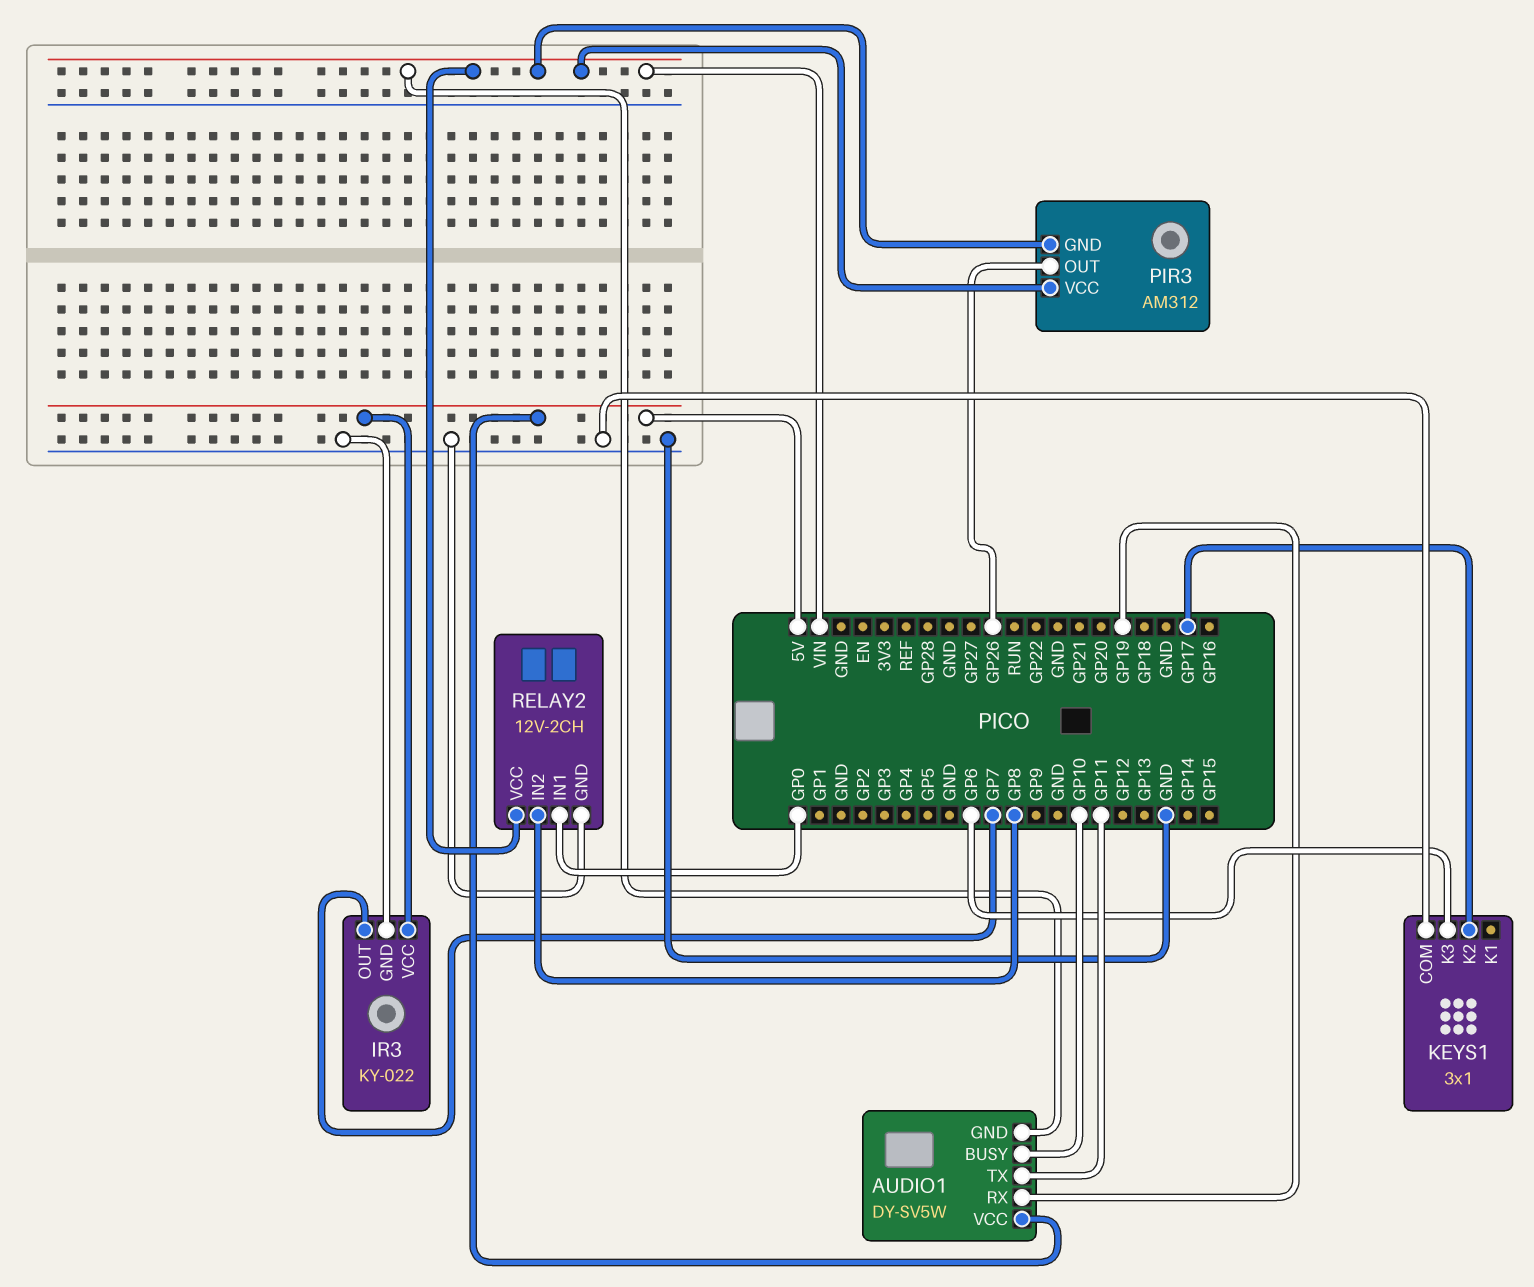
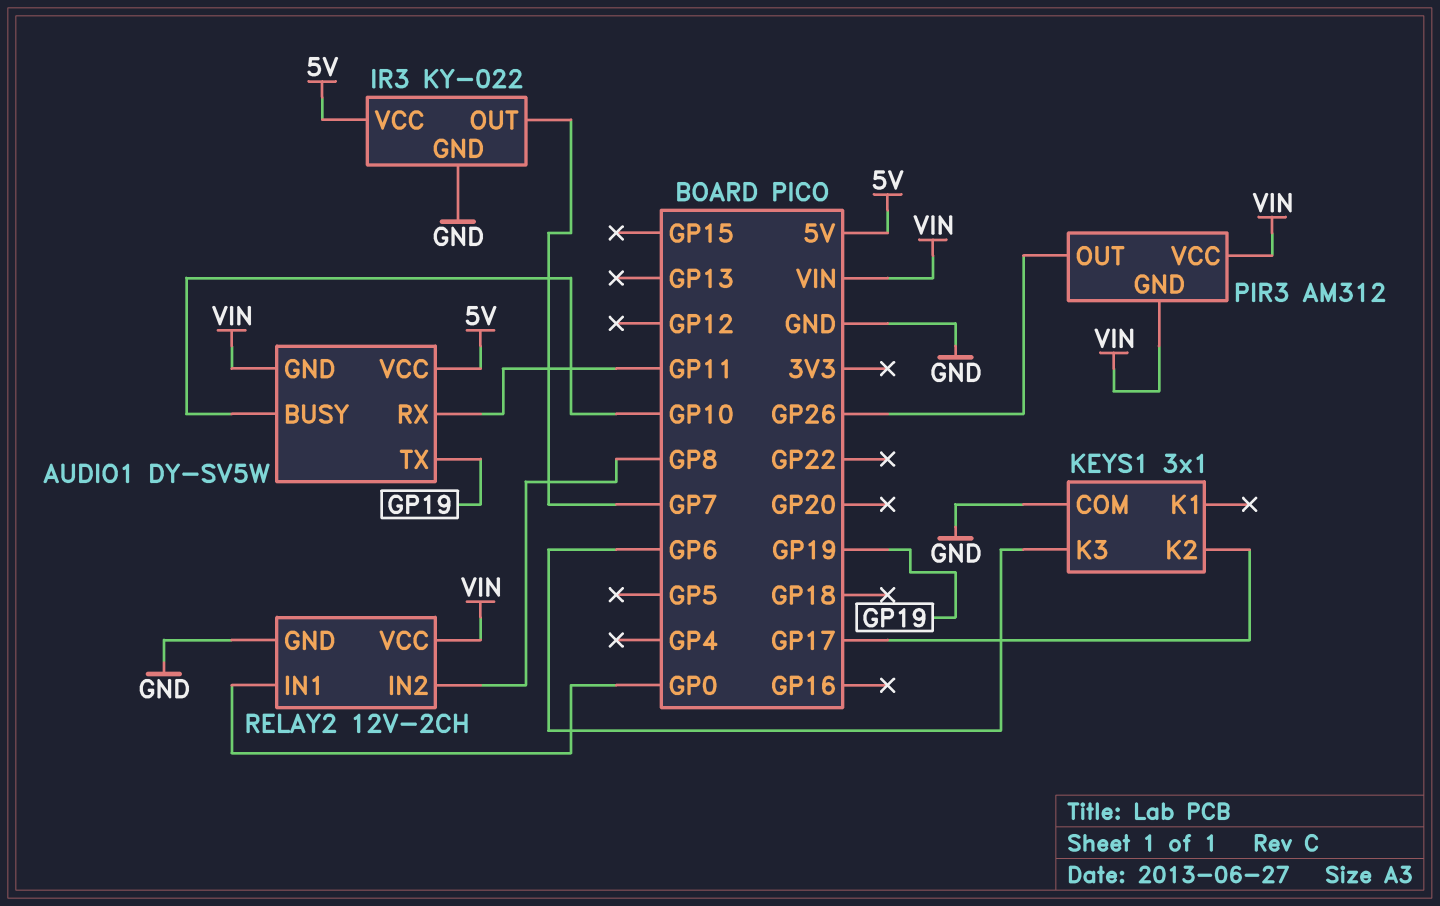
AUDIO1 pin RX: GP19 -> GP11
AUDIO1 pin TX: GP11 -> GP19

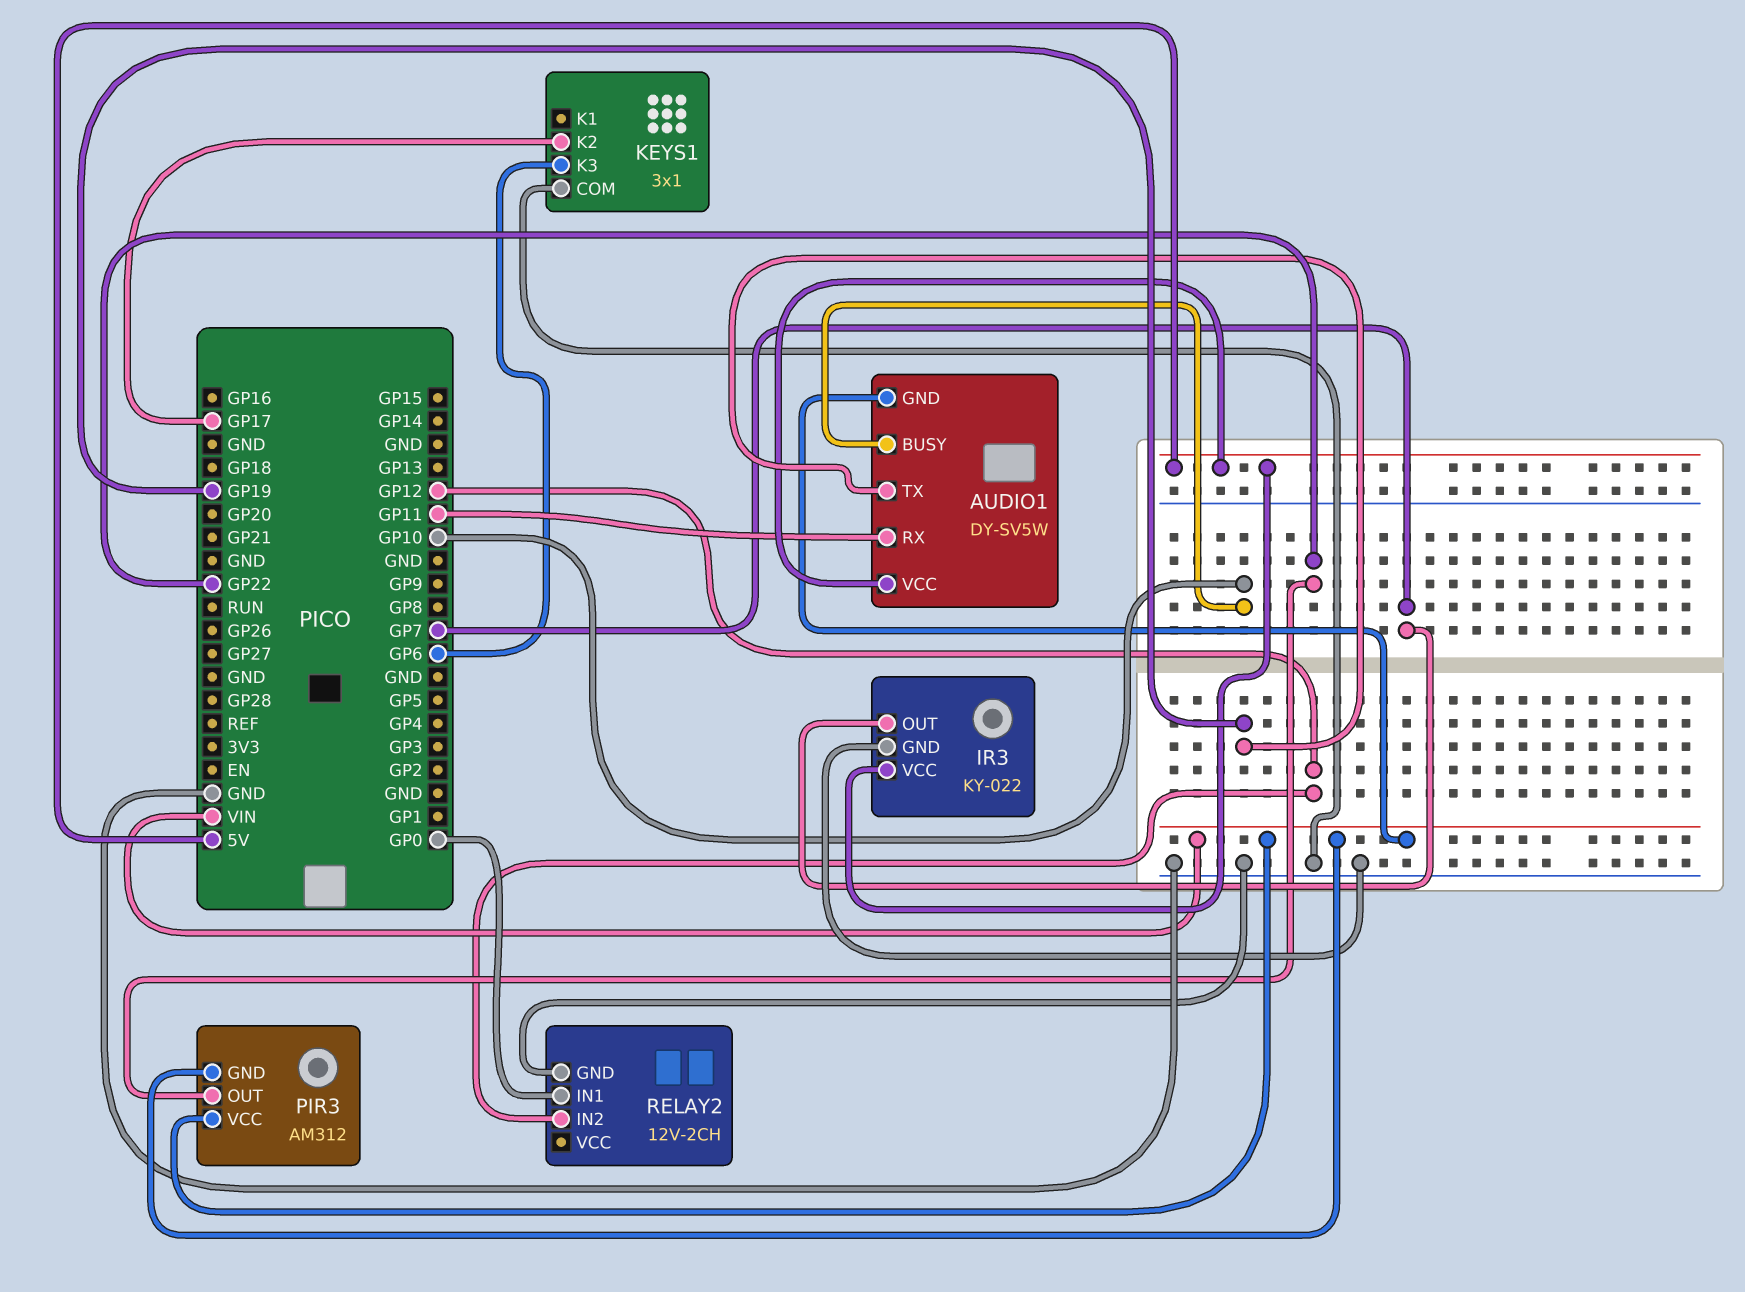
PIR3 pin OUT: GP26 -> GP22
RELAY2 pin IN2: GP8 -> GP12
RELAY2 pin VCC: VIN -> none

